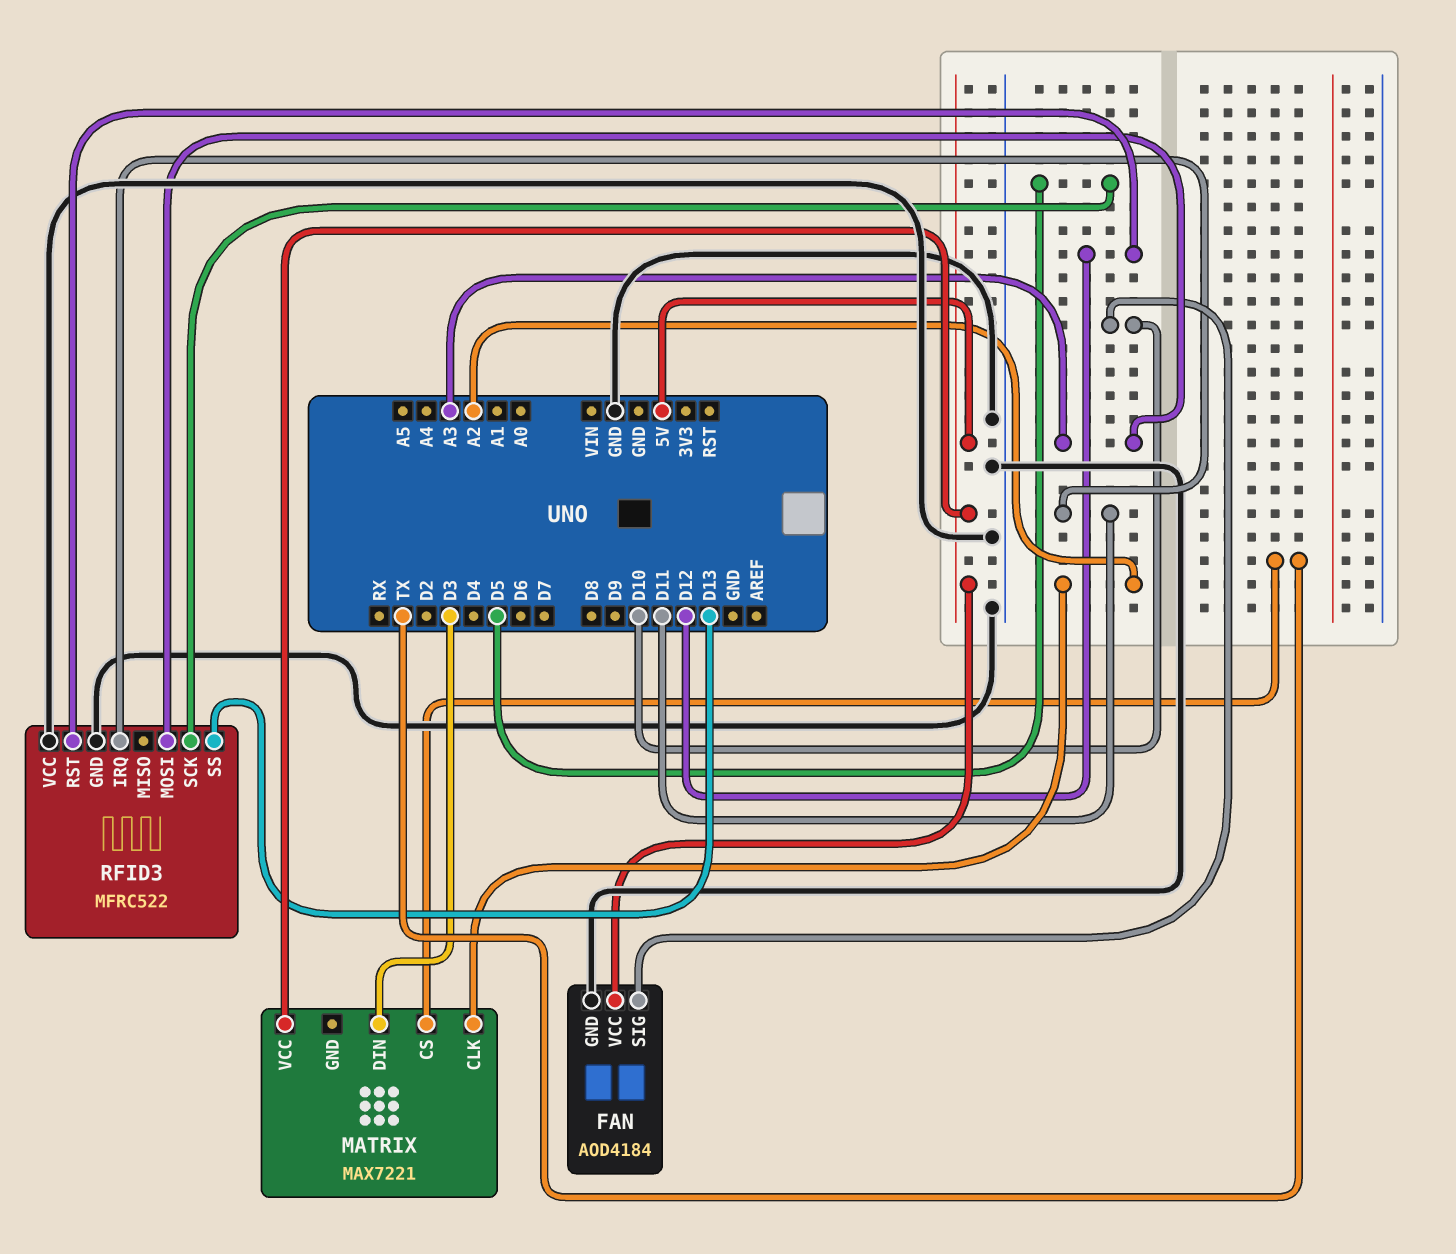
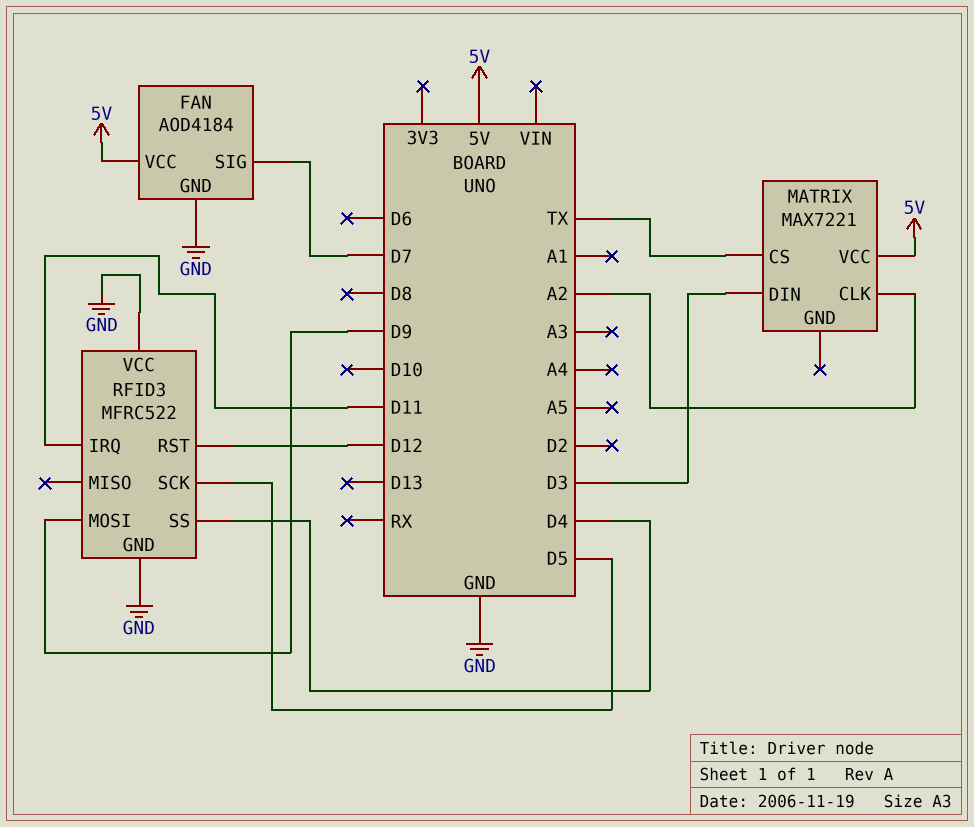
FAN pin SIG: D10 -> D7
RFID3 pin MOSI: A3 -> D9
RFID3 pin SS: D13 -> D4

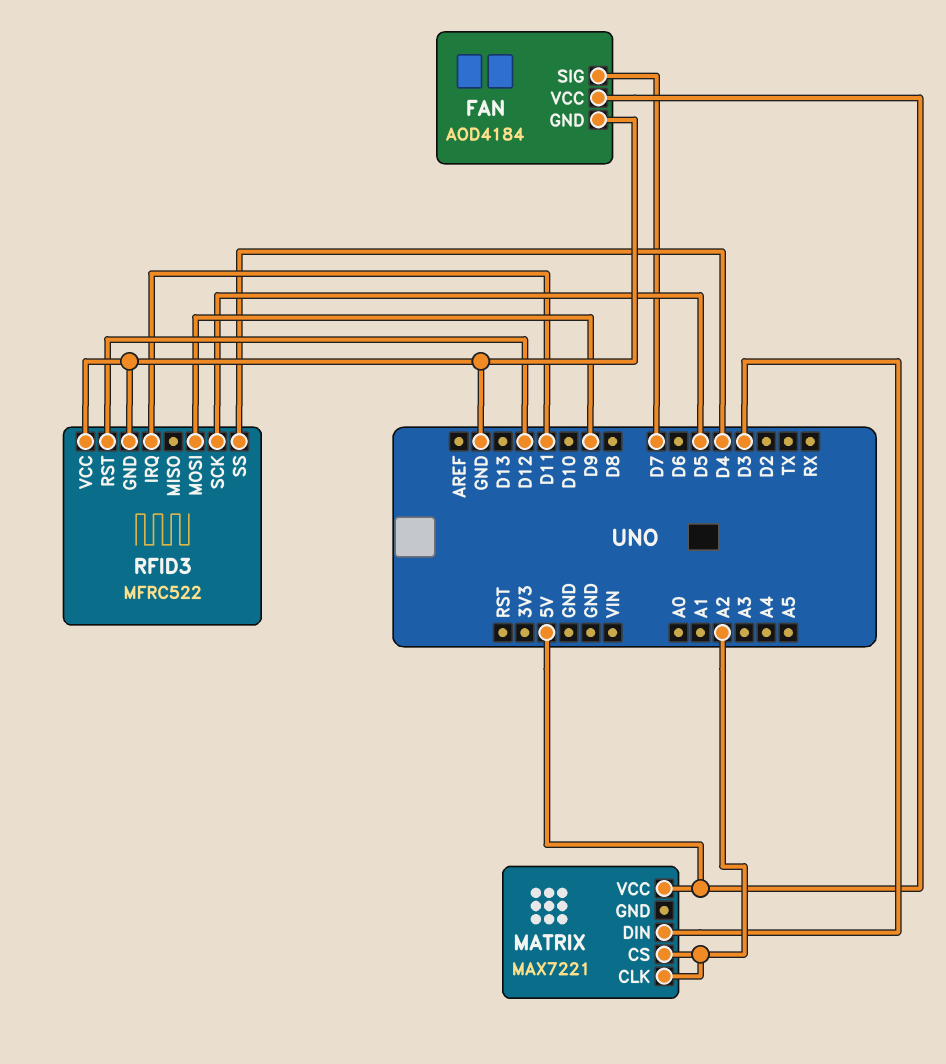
MATRIX pin CS: TX -> A2

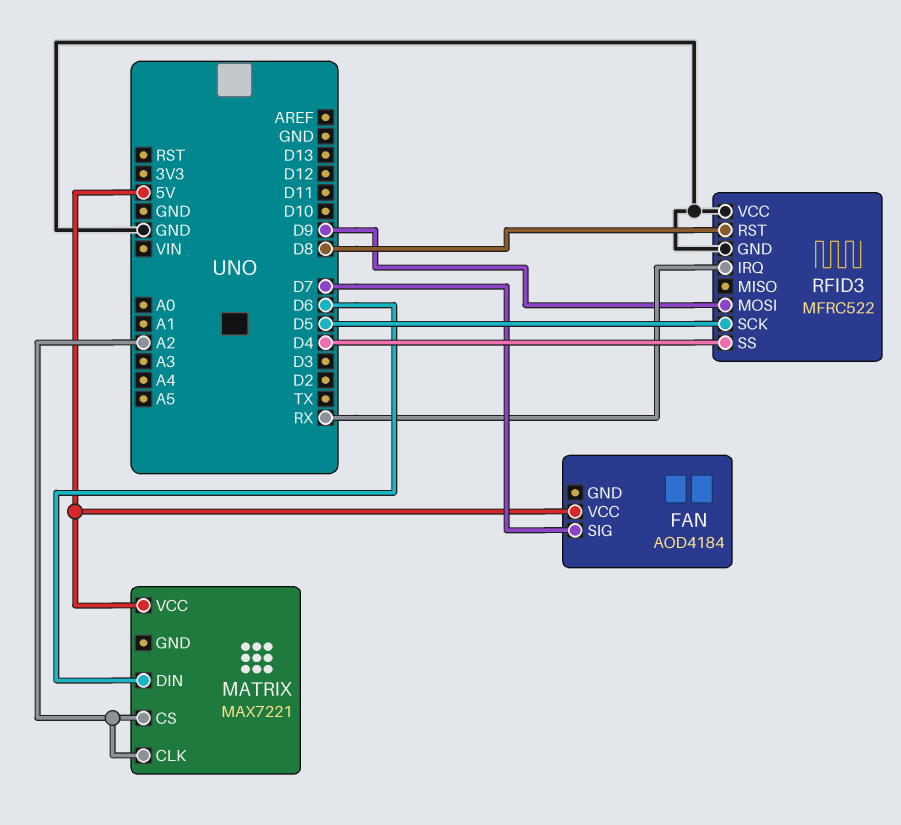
FAN pin GND: GND -> none
MATRIX pin DIN: D3 -> D6
RFID3 pin IRQ: D11 -> RX
RFID3 pin RST: D12 -> D8

